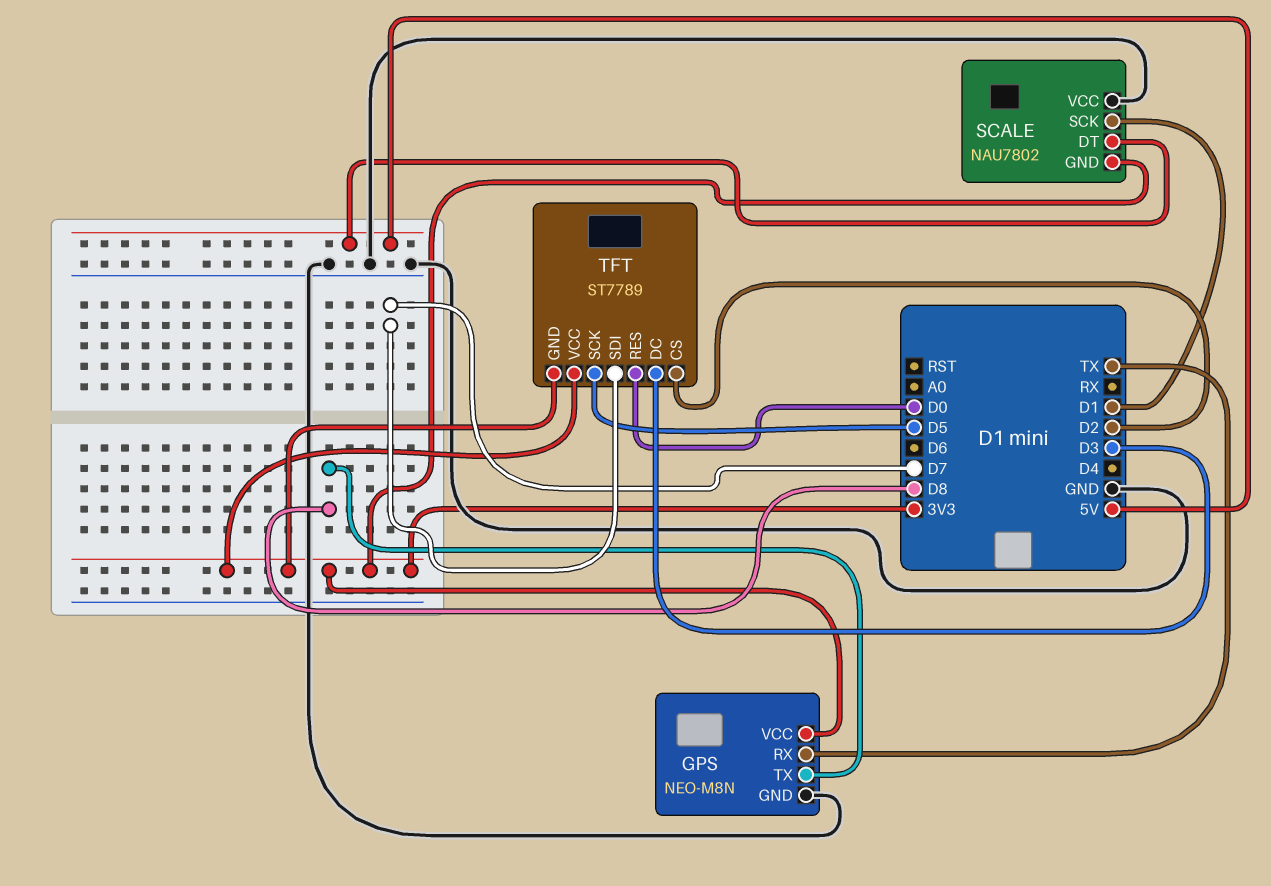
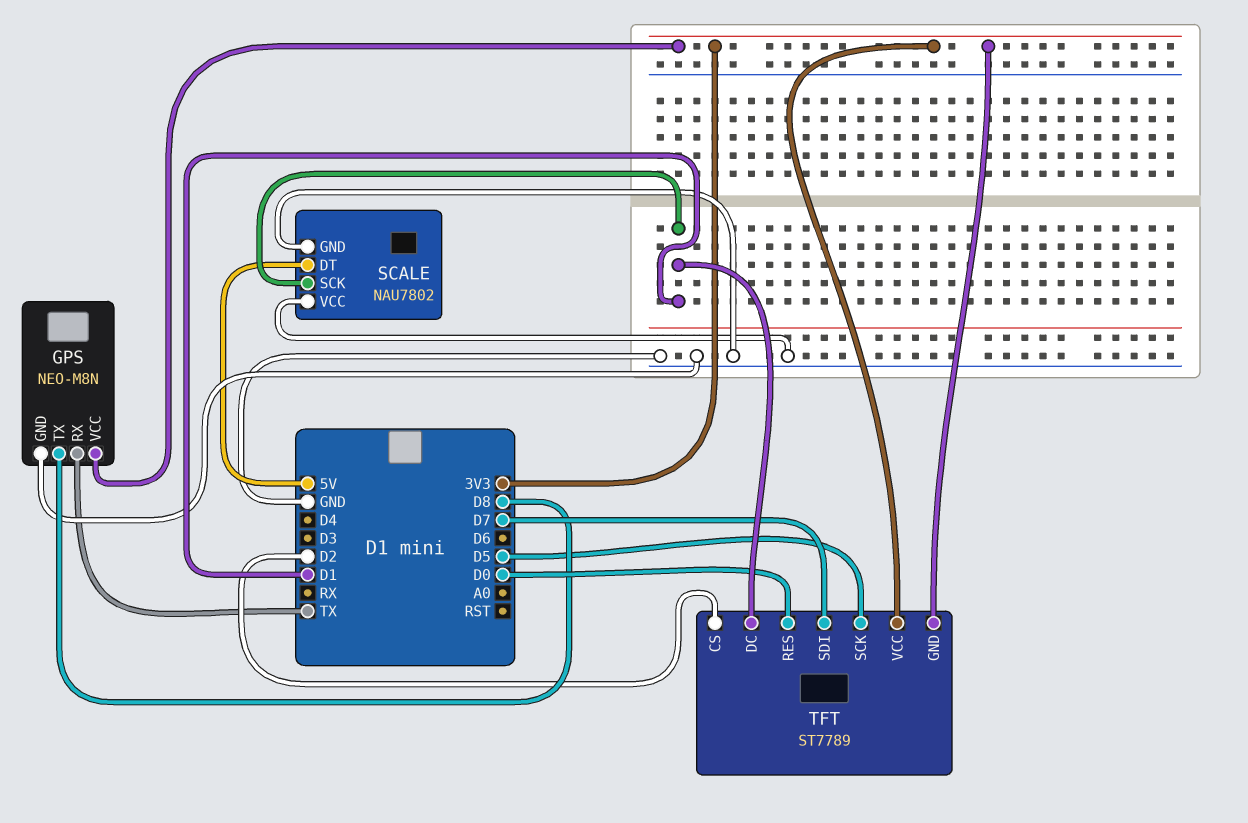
SCALE pin GND: 3V3 -> GND
TFT pin DC: D3 -> D1

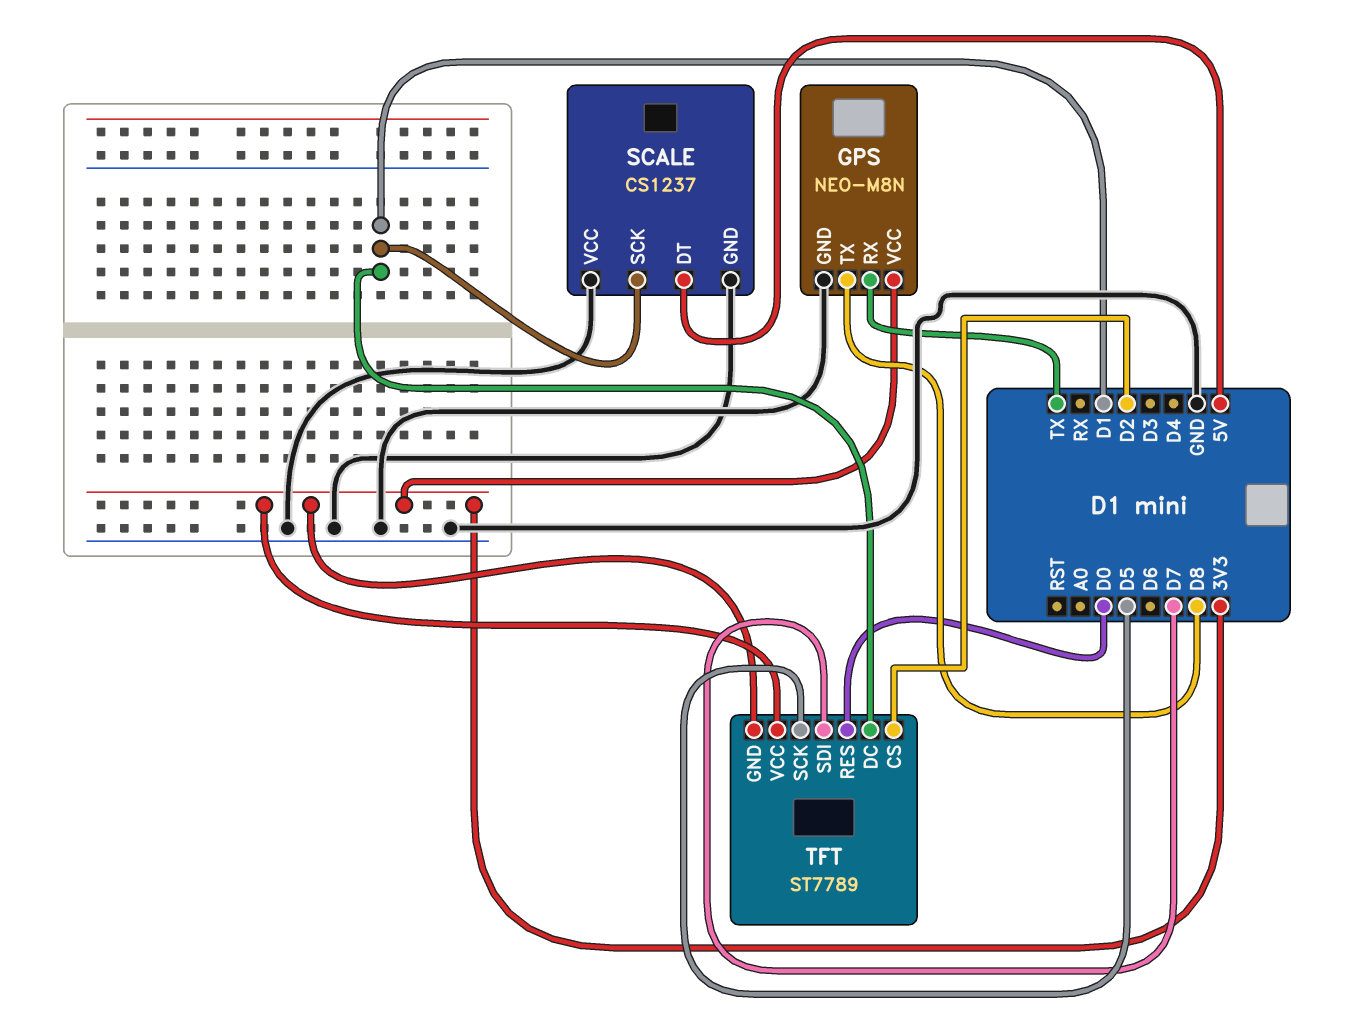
SCALE: NAU7802 -> CS1237

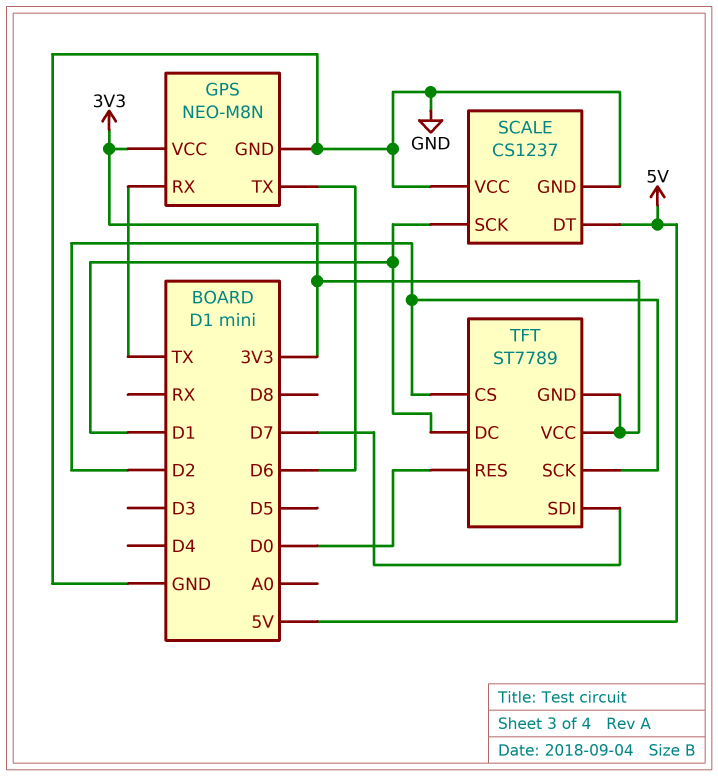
GPS pin TX: D8 -> D6
TFT pin SCK: D5 -> D2

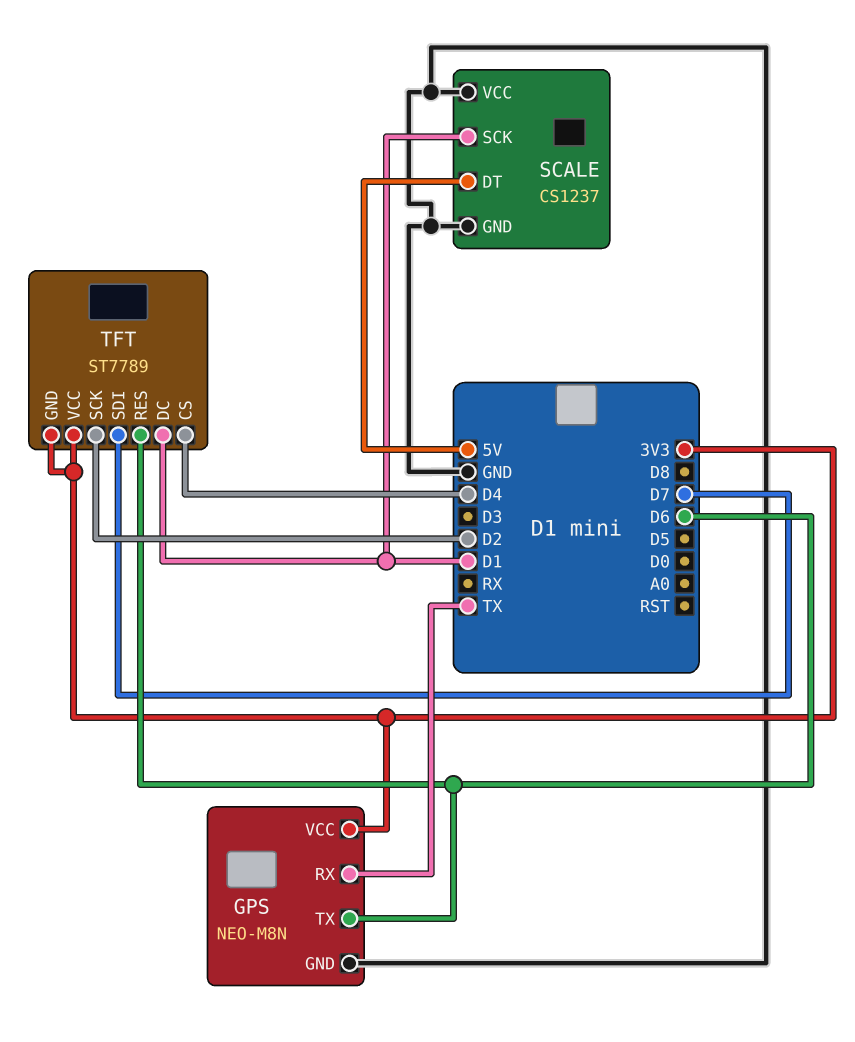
TFT pin CS: D2 -> D4
TFT pin RES: D0 -> D6

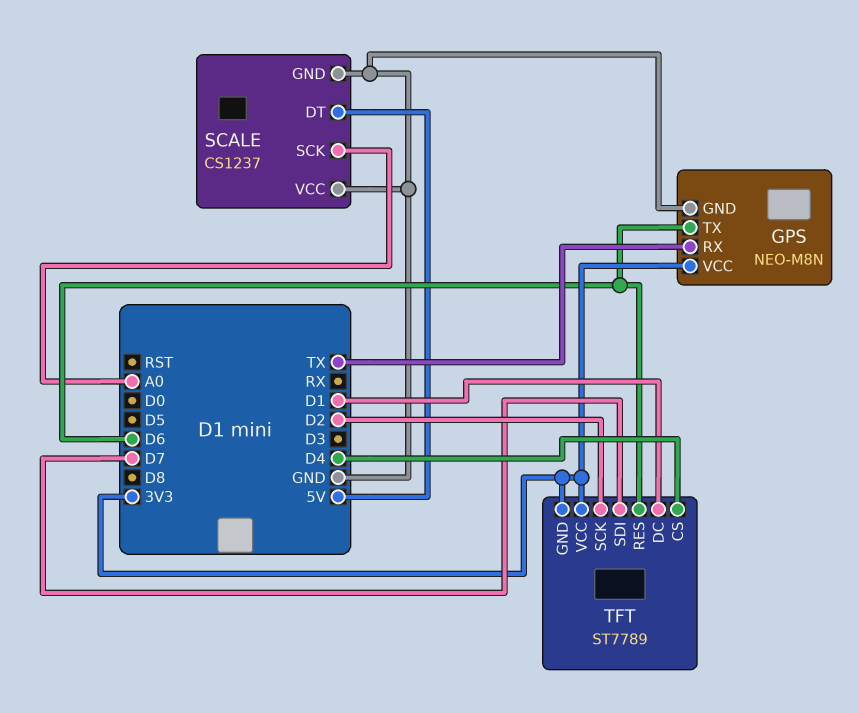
SCALE pin SCK: D1 -> A0

